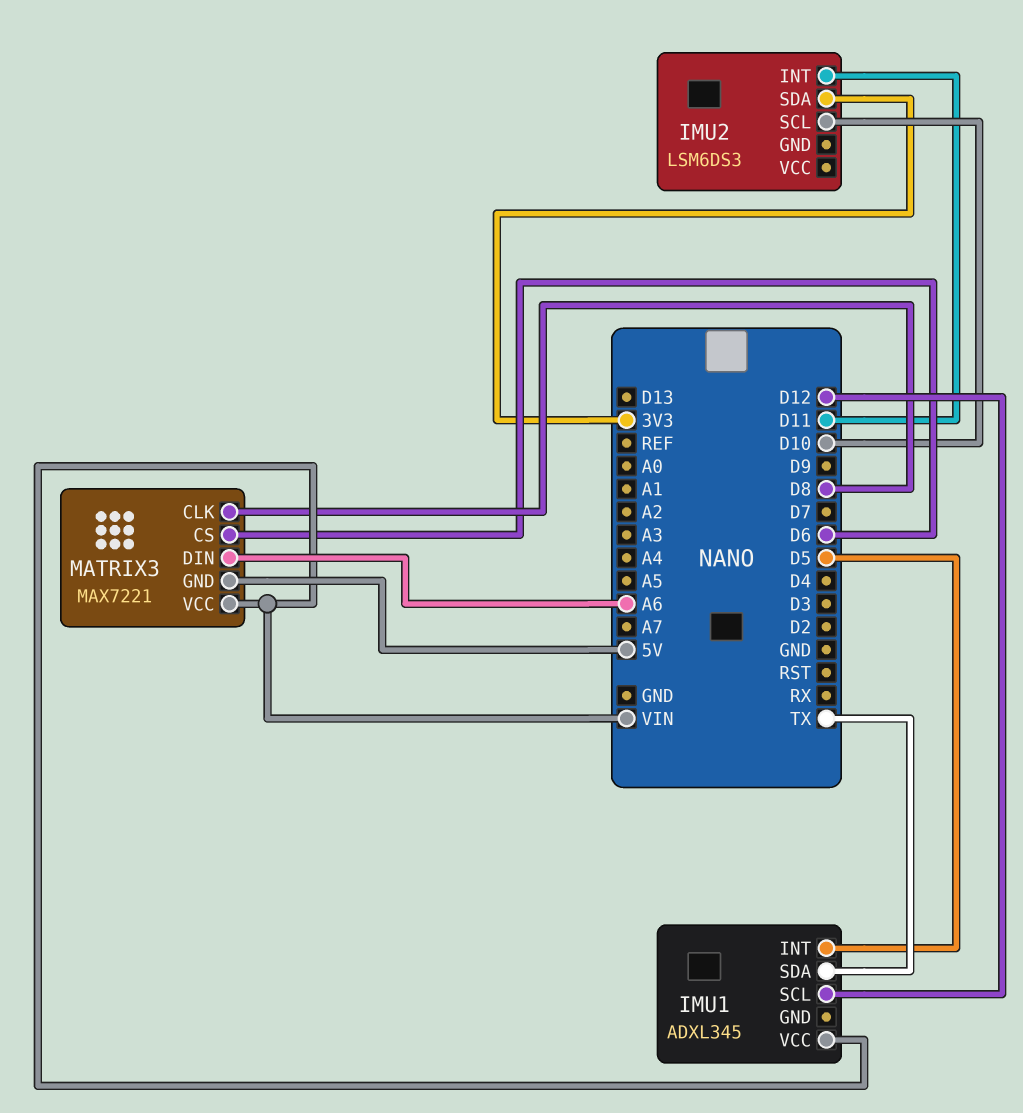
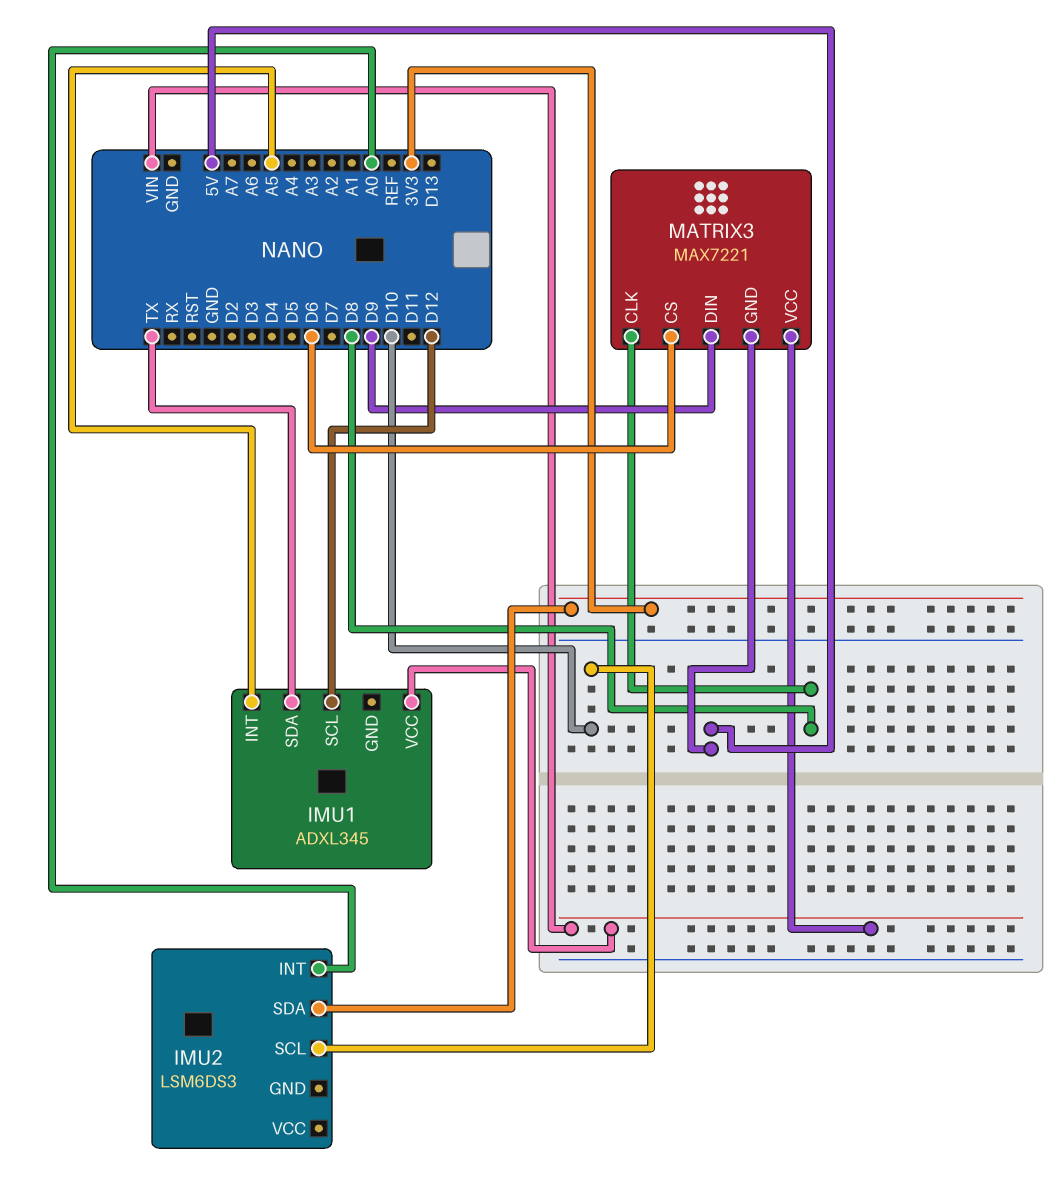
IMU1 pin INT: D5 -> A5
IMU2 pin INT: D11 -> A0
MATRIX3 pin DIN: A6 -> D9

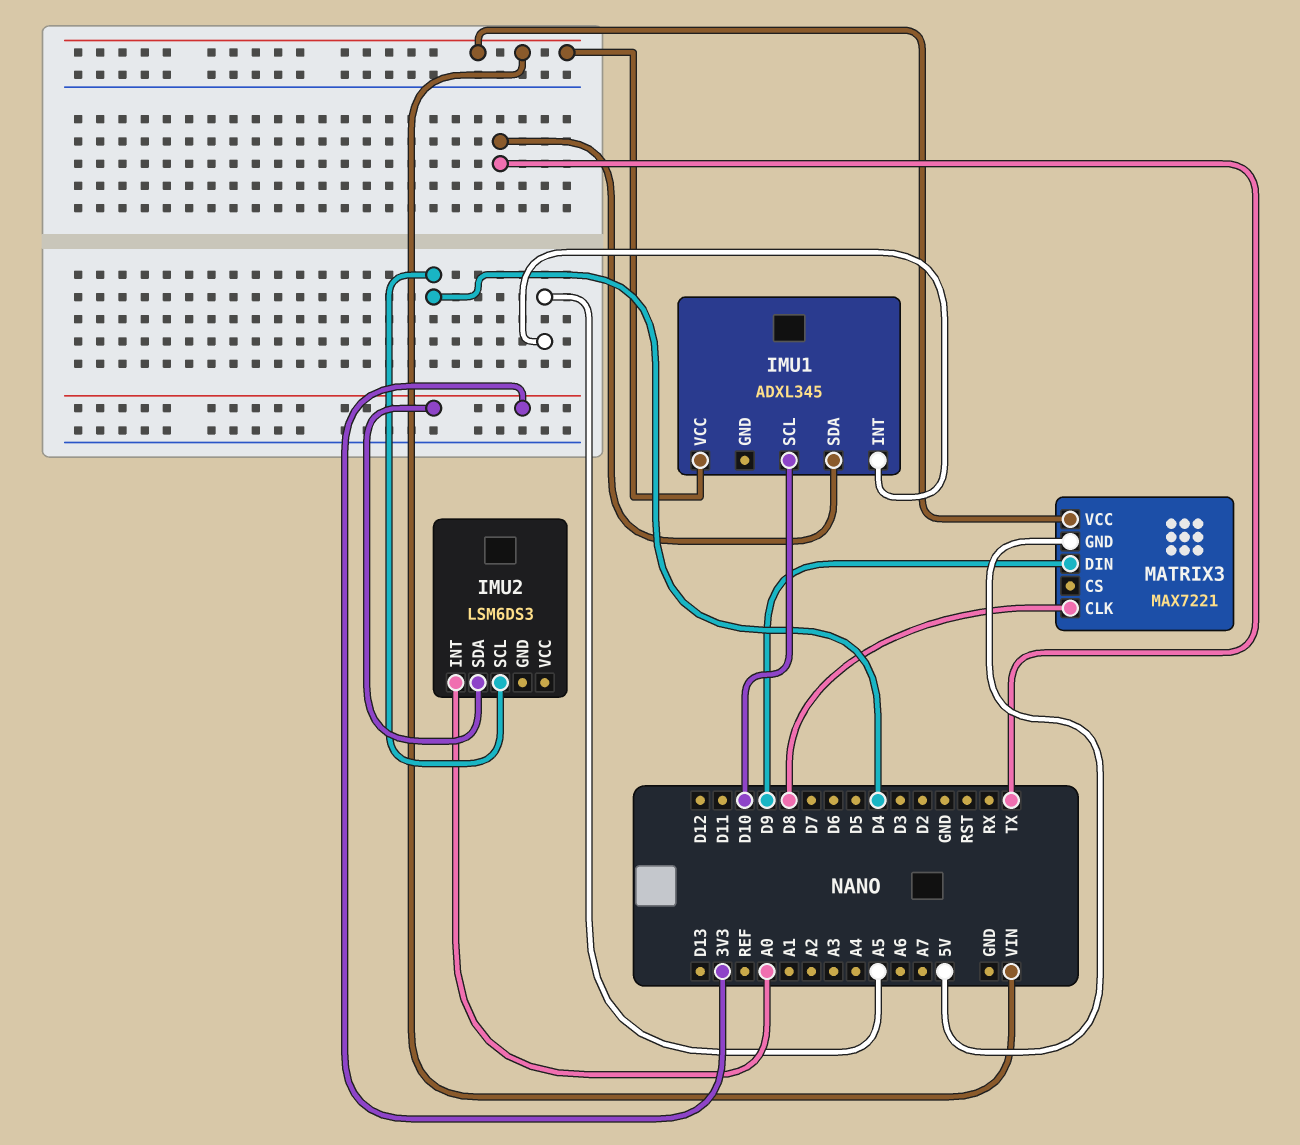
IMU1 pin SCL: D12 -> D10
IMU2 pin SCL: D10 -> D4
MATRIX3 pin CS: D6 -> none

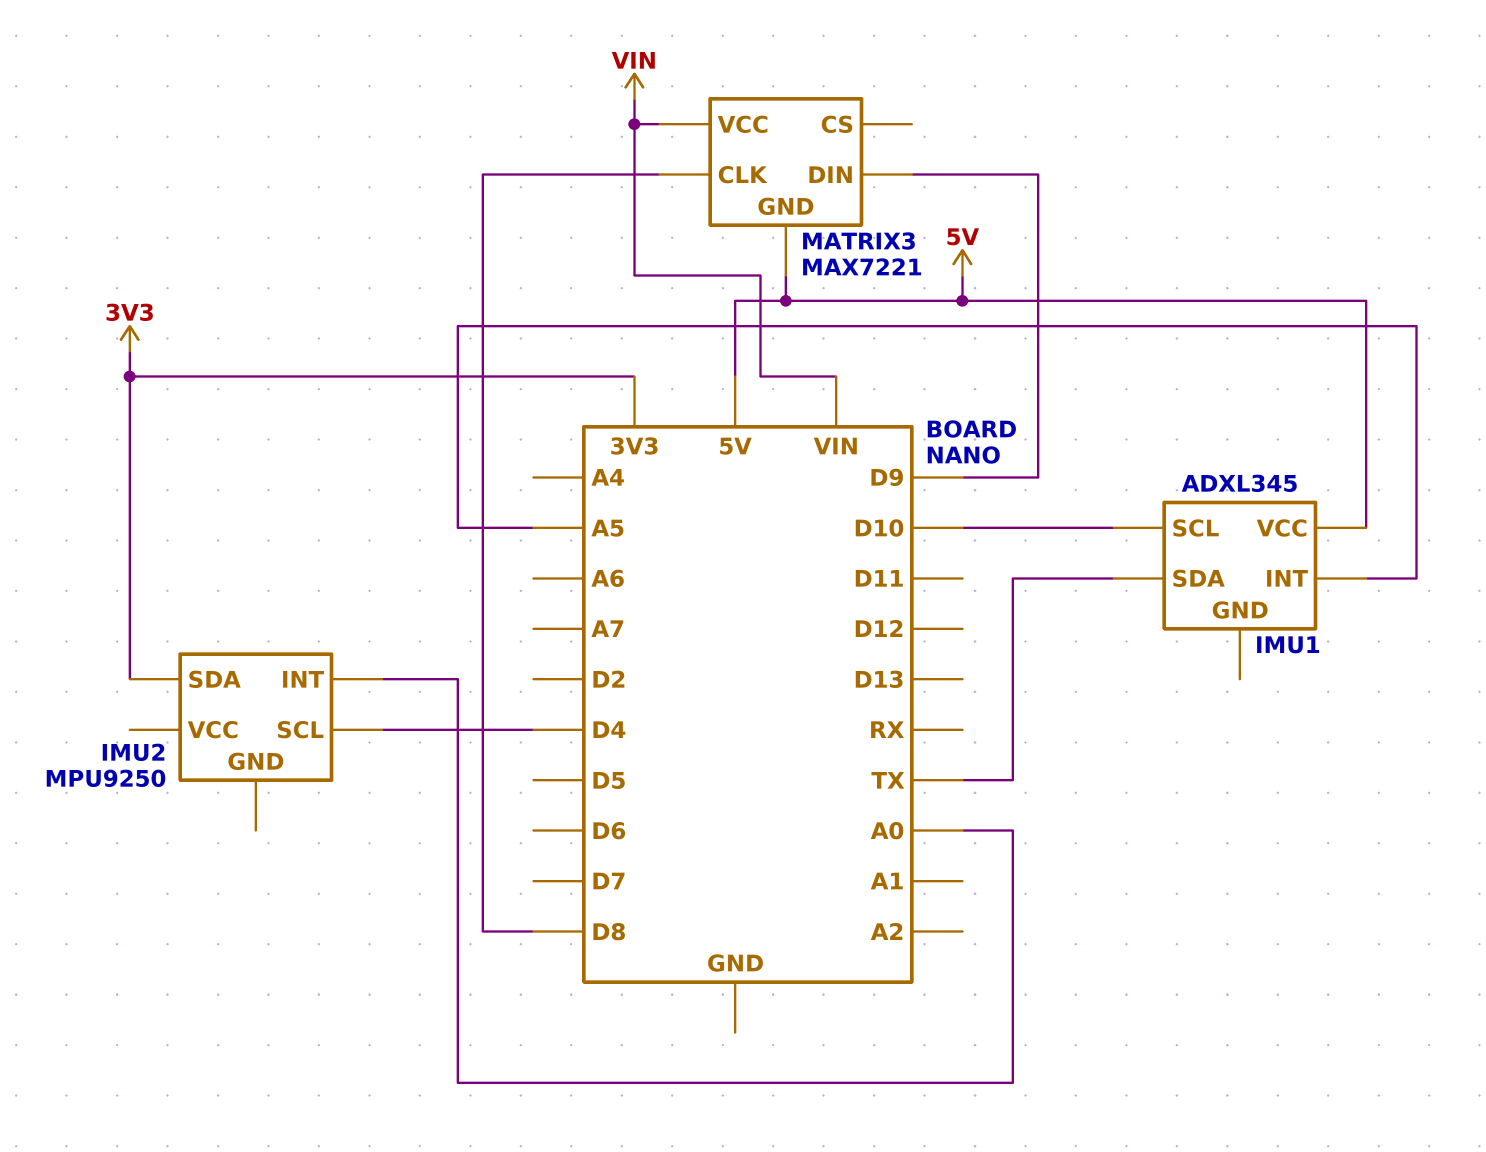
IMU1 pin VCC: VIN -> 5V
IMU2: LSM6DS3 -> MPU9250

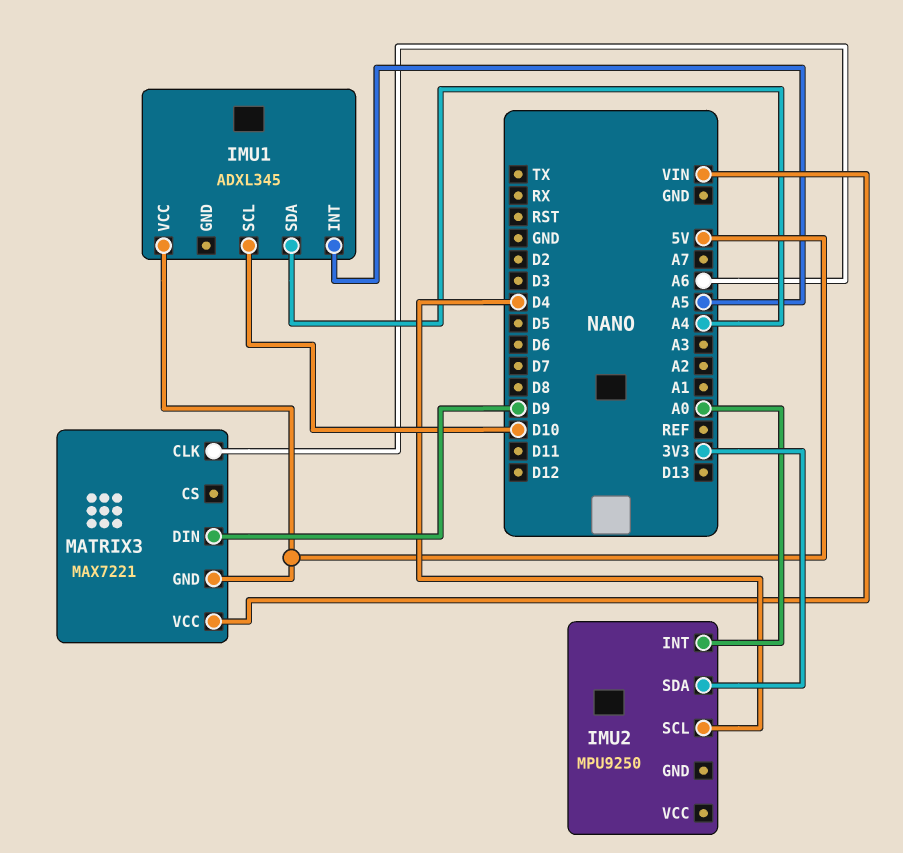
IMU1 pin SDA: TX -> A4
MATRIX3 pin CLK: D8 -> A6

